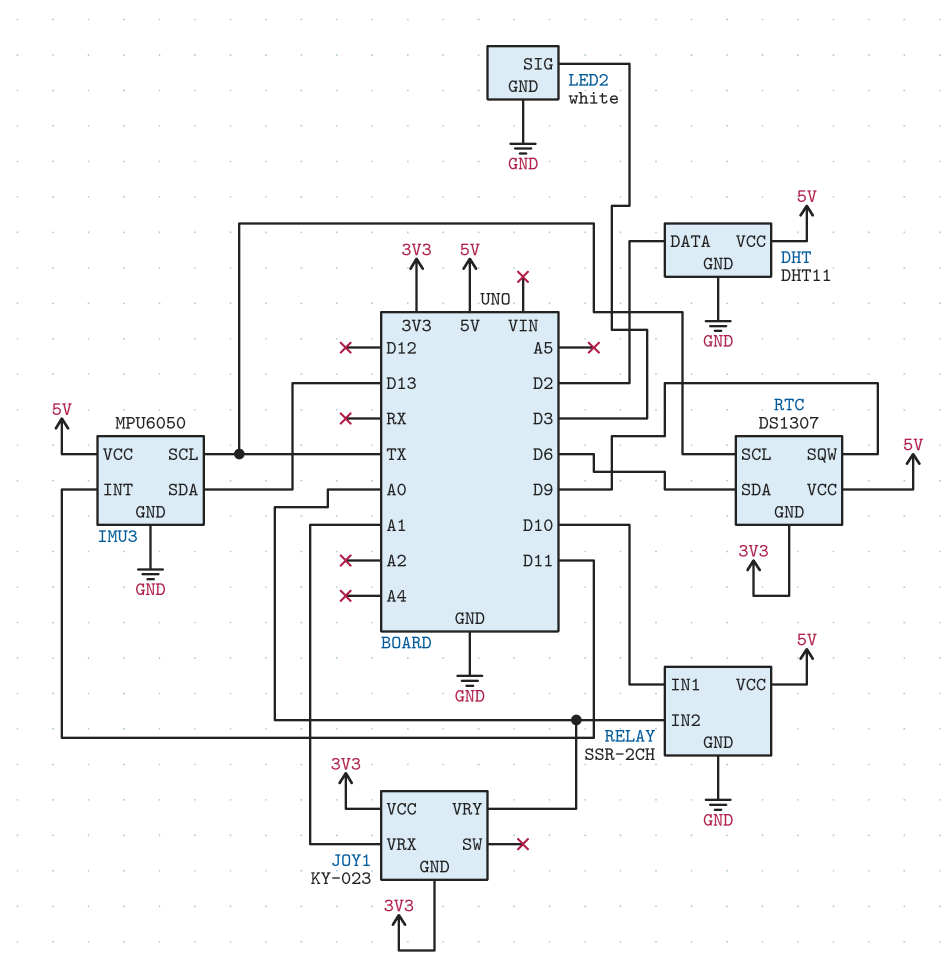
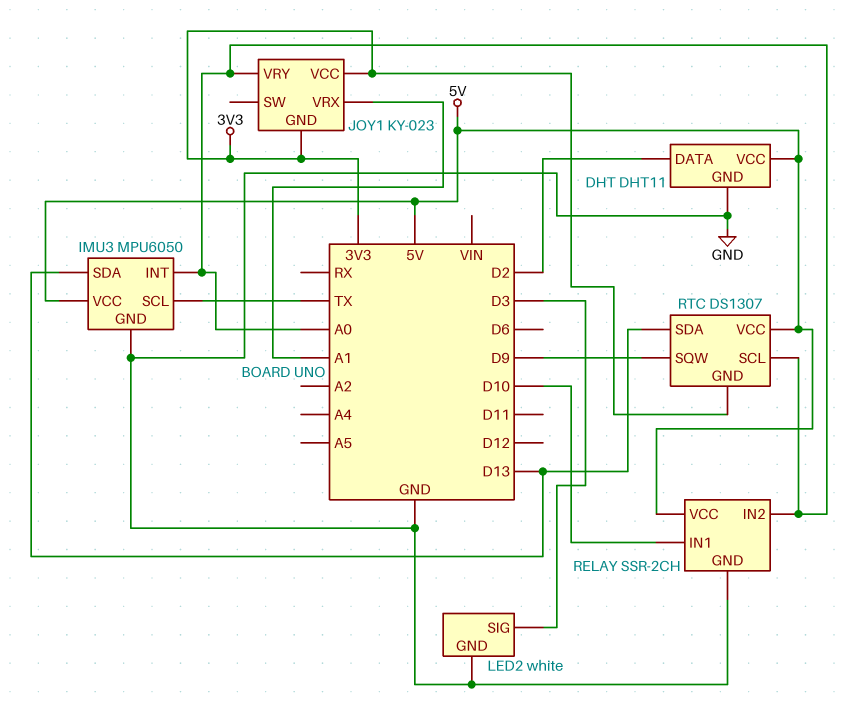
IMU3 pin INT: D11 -> A0
RTC pin SCL: TX -> A0
RTC pin SDA: D6 -> D13

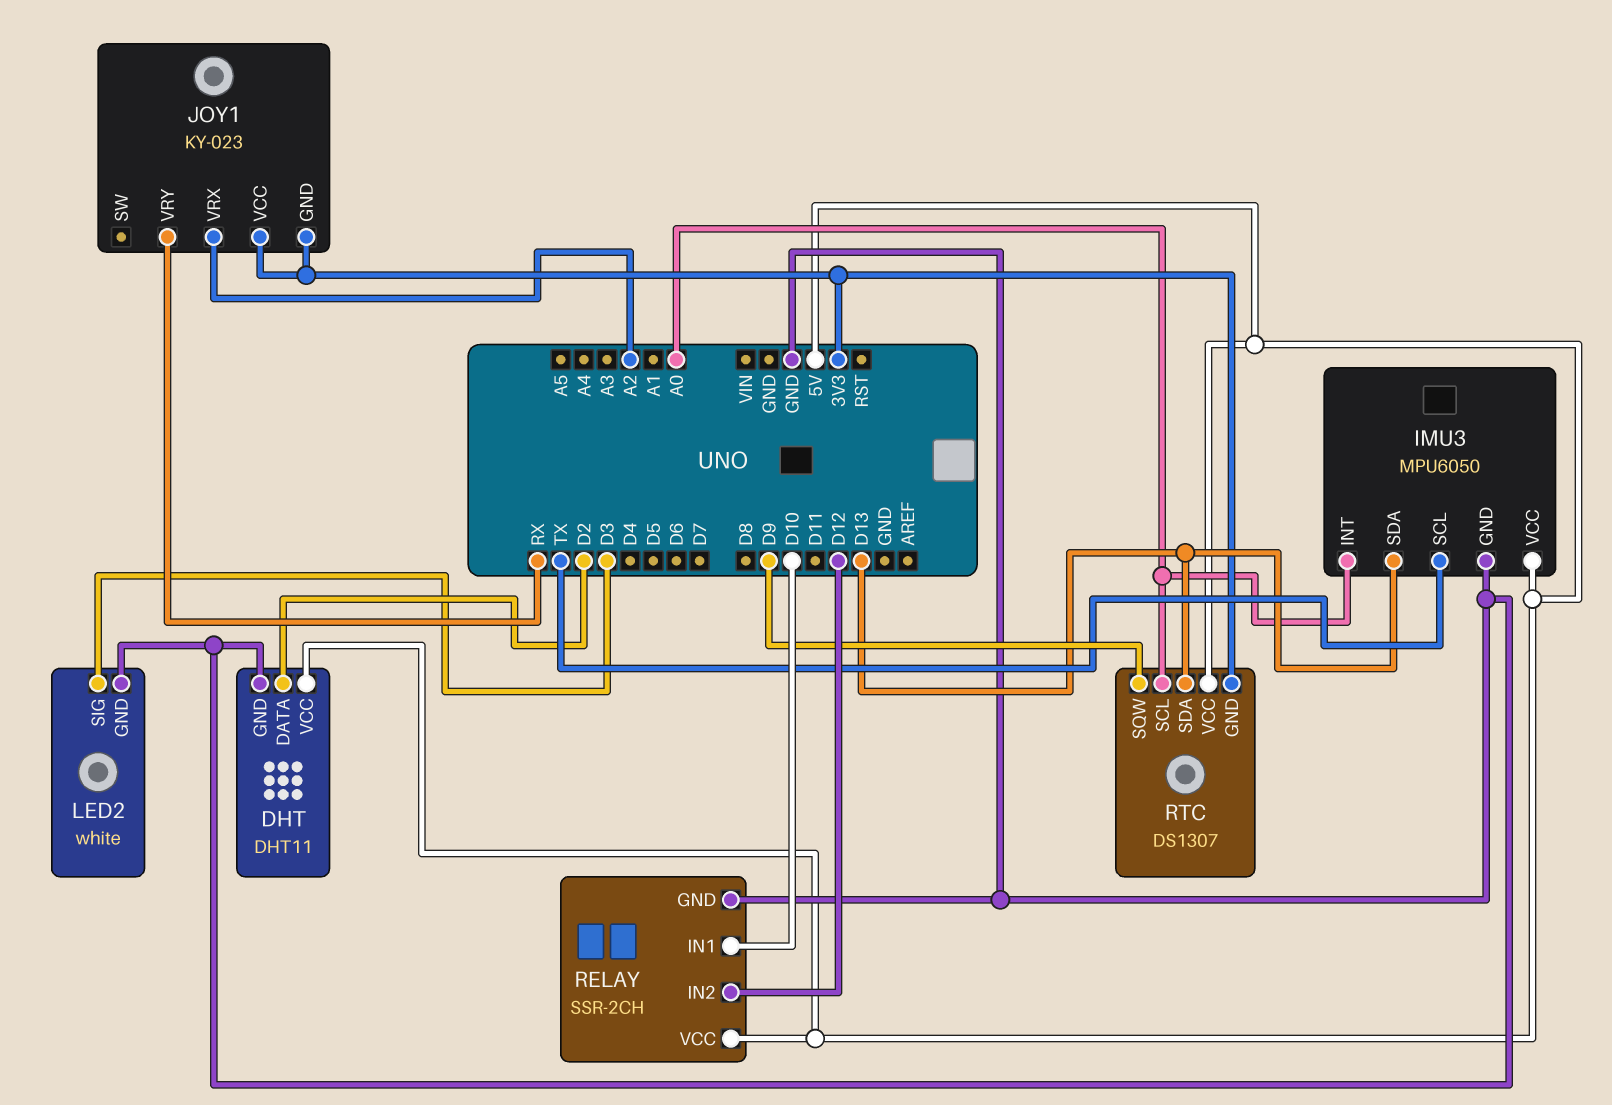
JOY1 pin VRX: A1 -> A2
JOY1 pin VRY: A0 -> RX
RELAY pin IN2: A0 -> D12

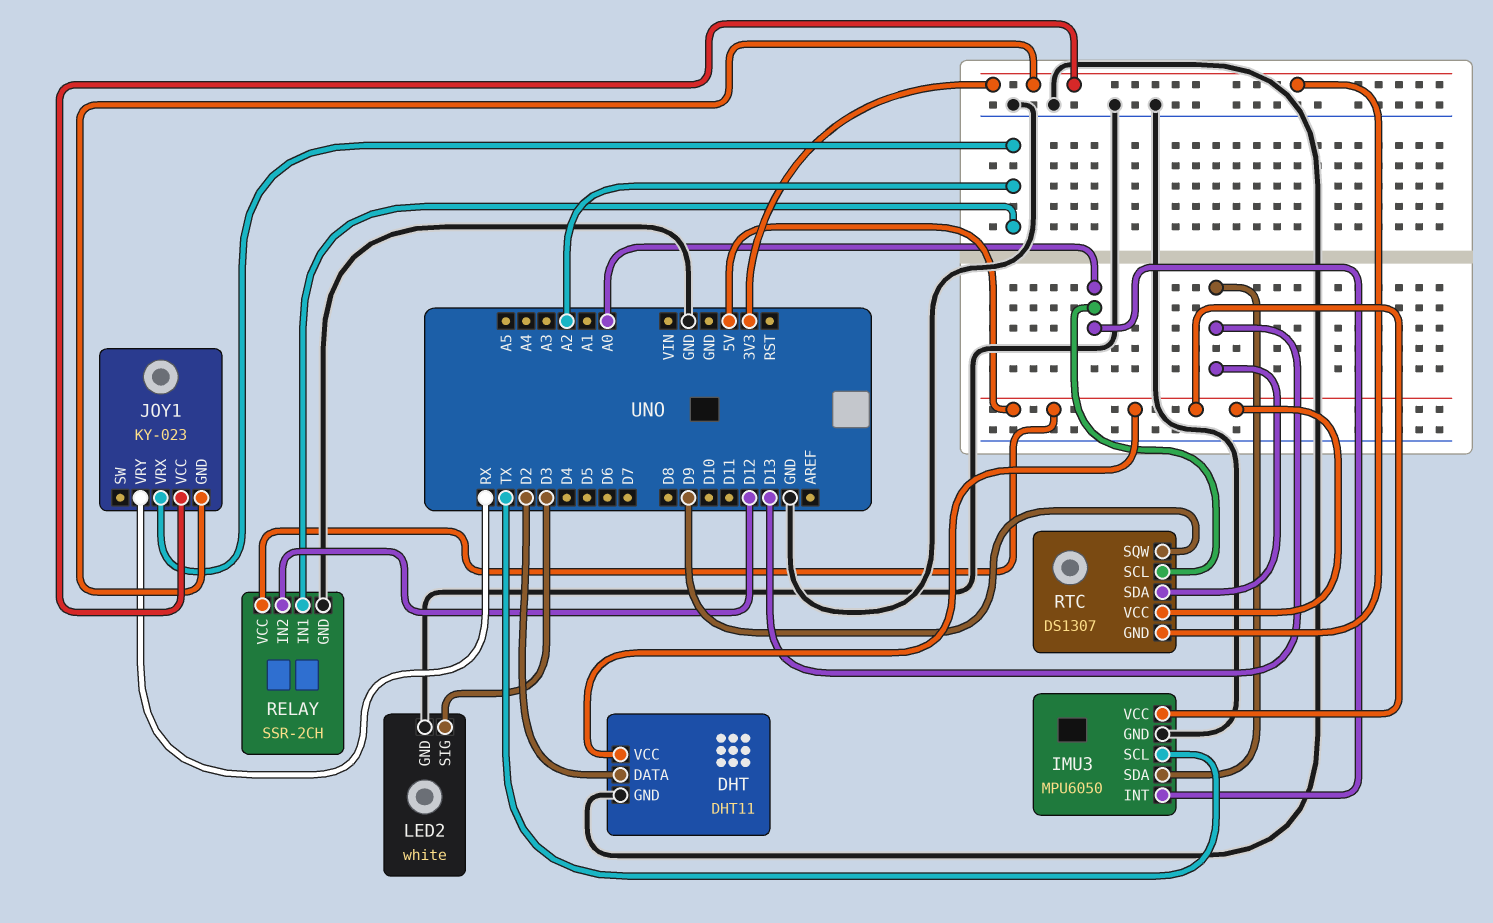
RELAY pin IN1: D10 -> A2

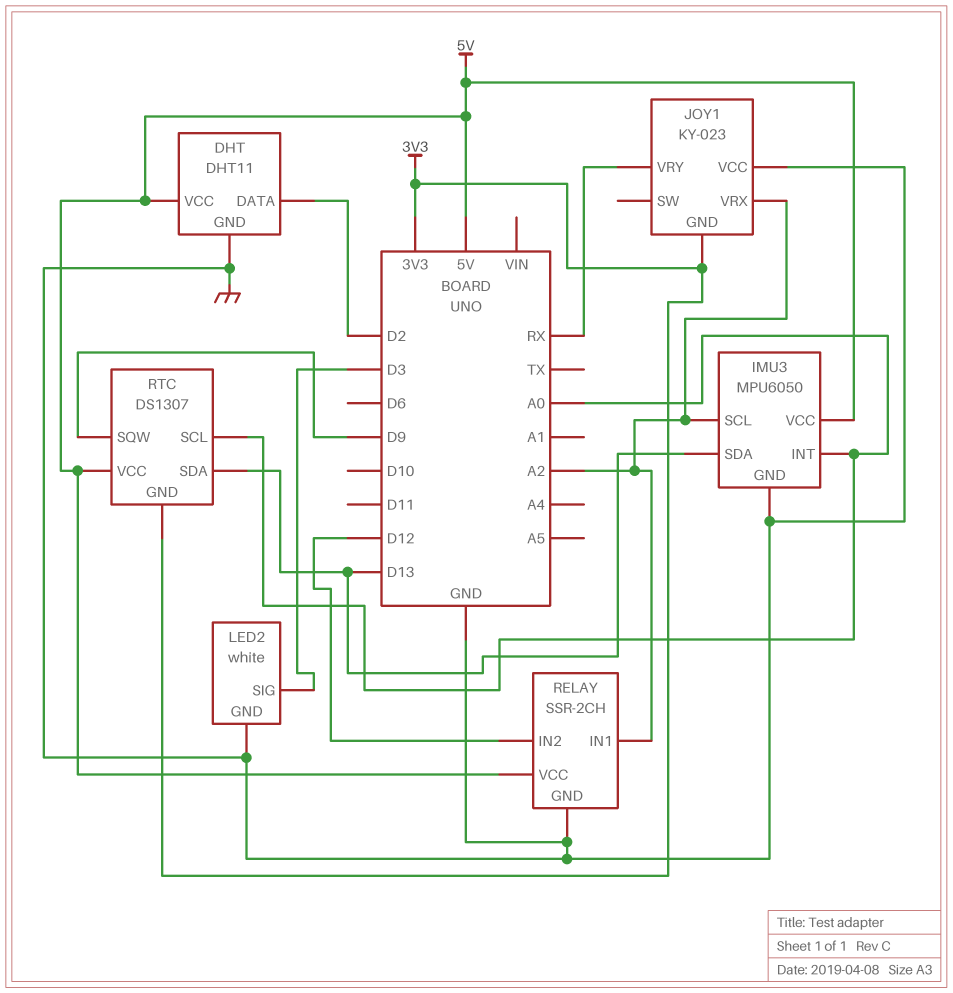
IMU3 pin SCL: TX -> A2
JOY1 pin VCC: 3V3 -> GND

